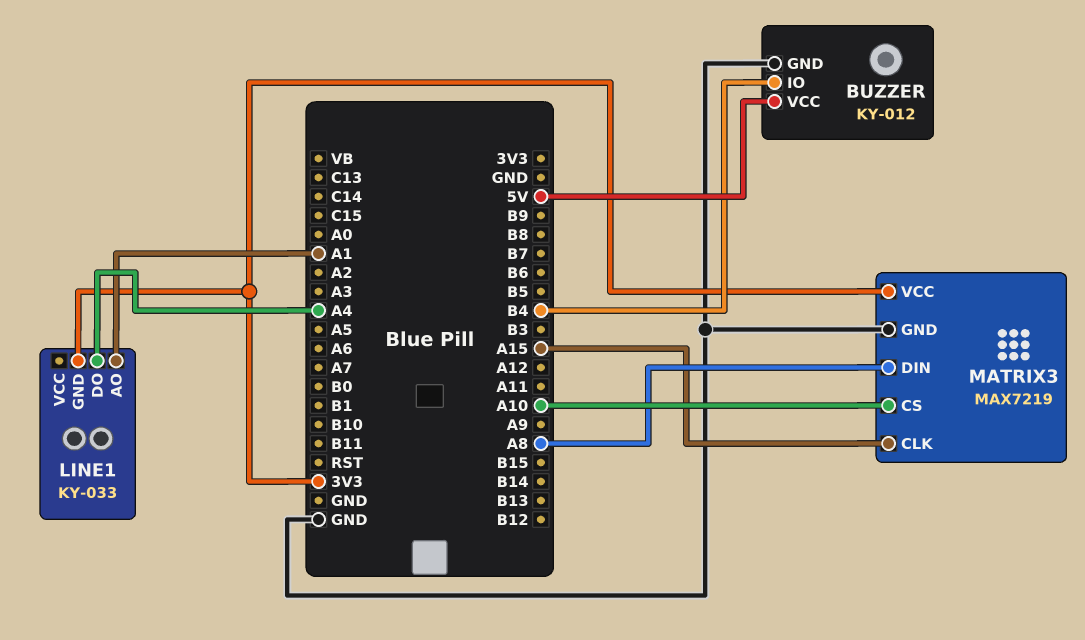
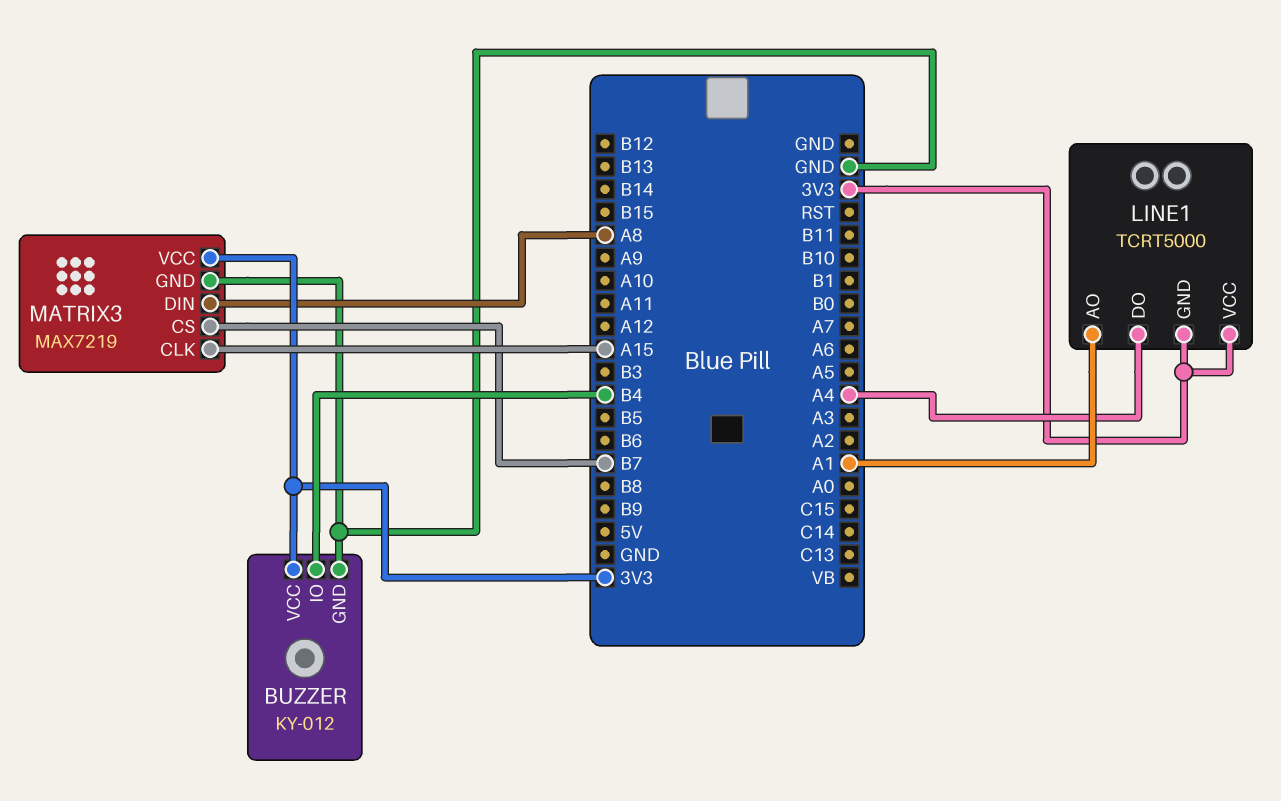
BUZZER pin VCC: 5V -> 3V3
LINE1: KY-033 -> TCRT5000
LINE1 pin VCC: none -> 3V3
MATRIX3 pin CS: A10 -> B7

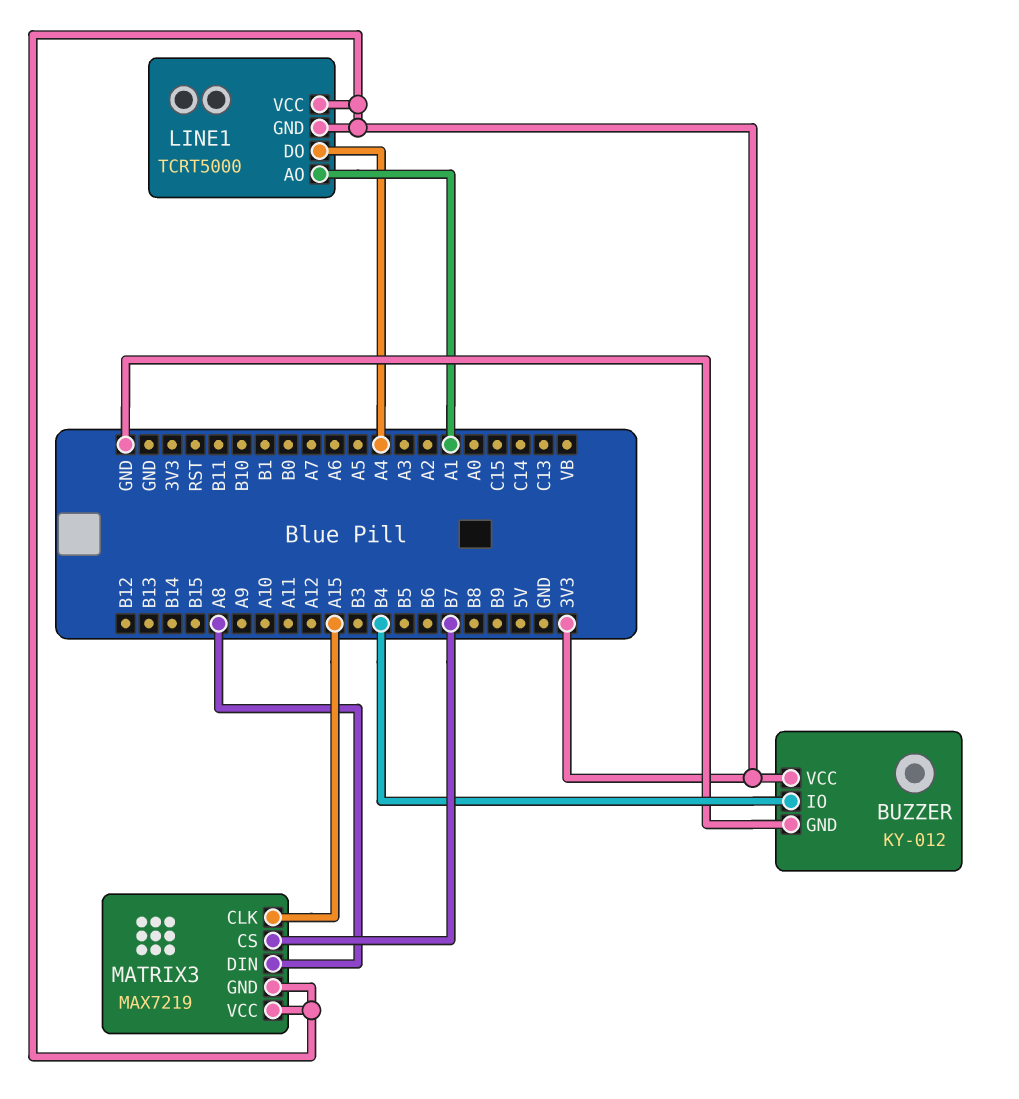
MATRIX3 pin GND: GND -> 3V3

